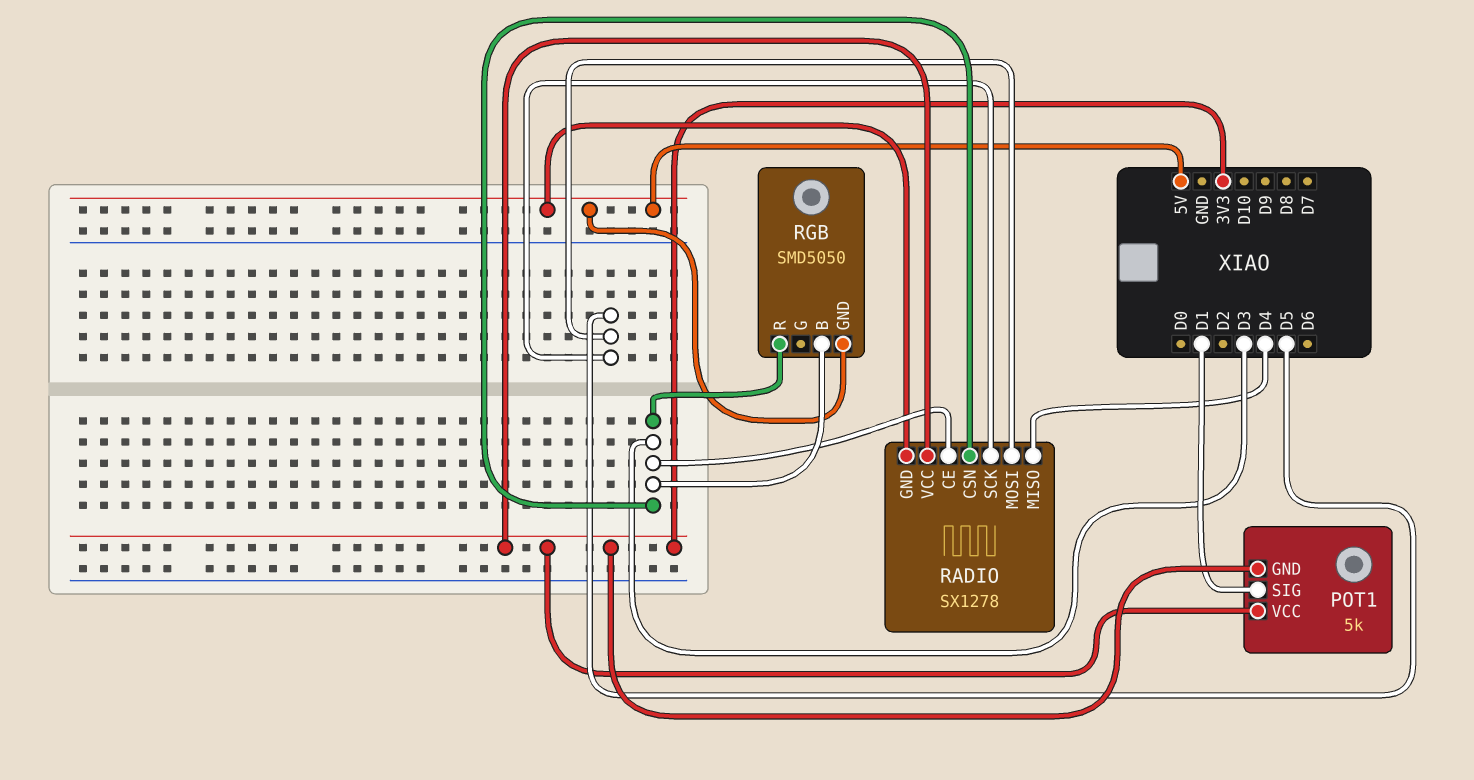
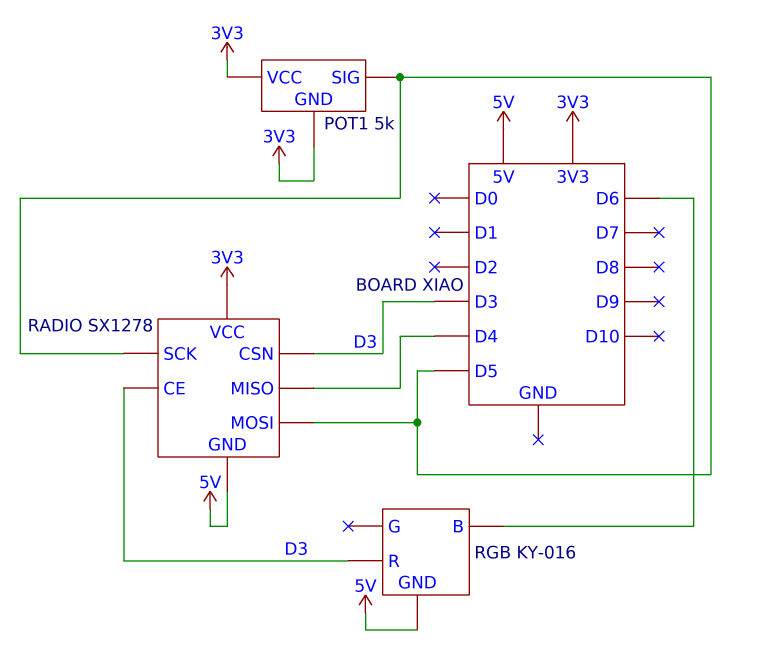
POT1 pin SIG: D1 -> D5
RGB: SMD5050 -> KY-016
RGB pin B: D3 -> D6

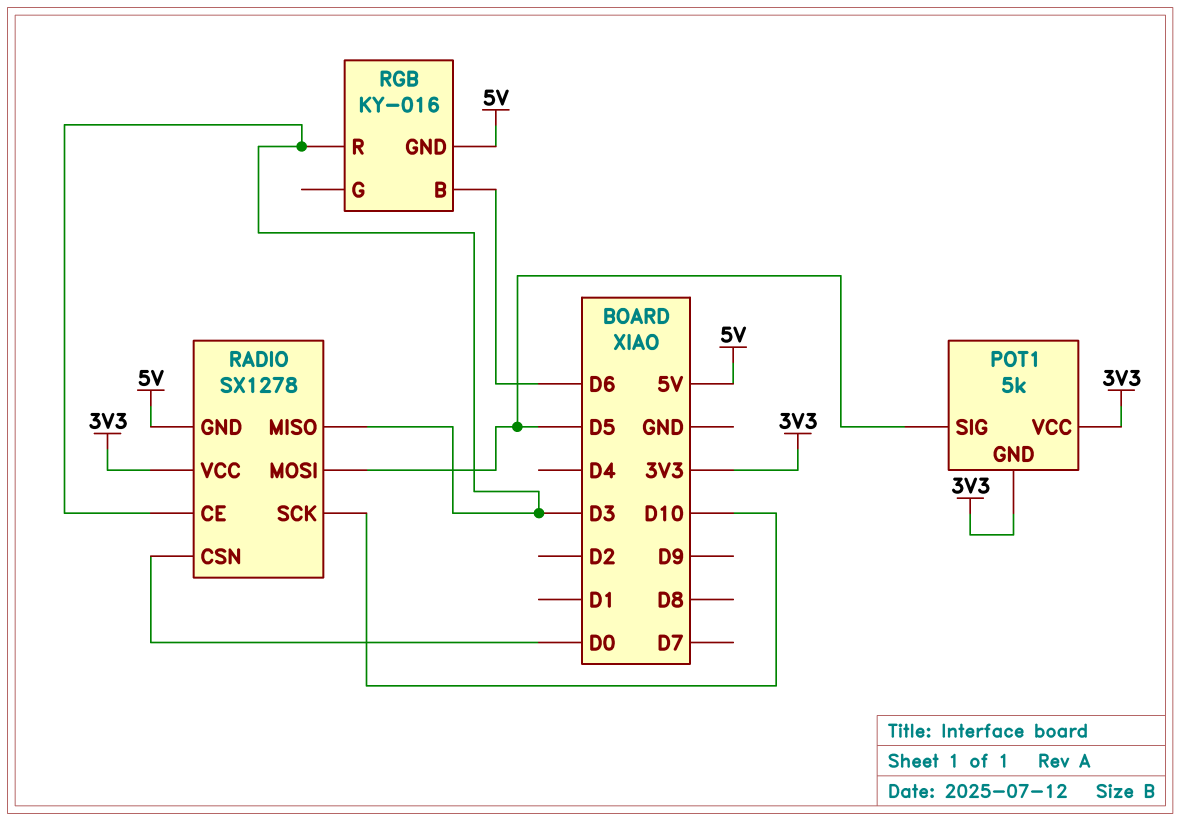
RADIO pin CSN: D3 -> D0
RADIO pin MISO: D4 -> D3
RADIO pin SCK: D5 -> D10

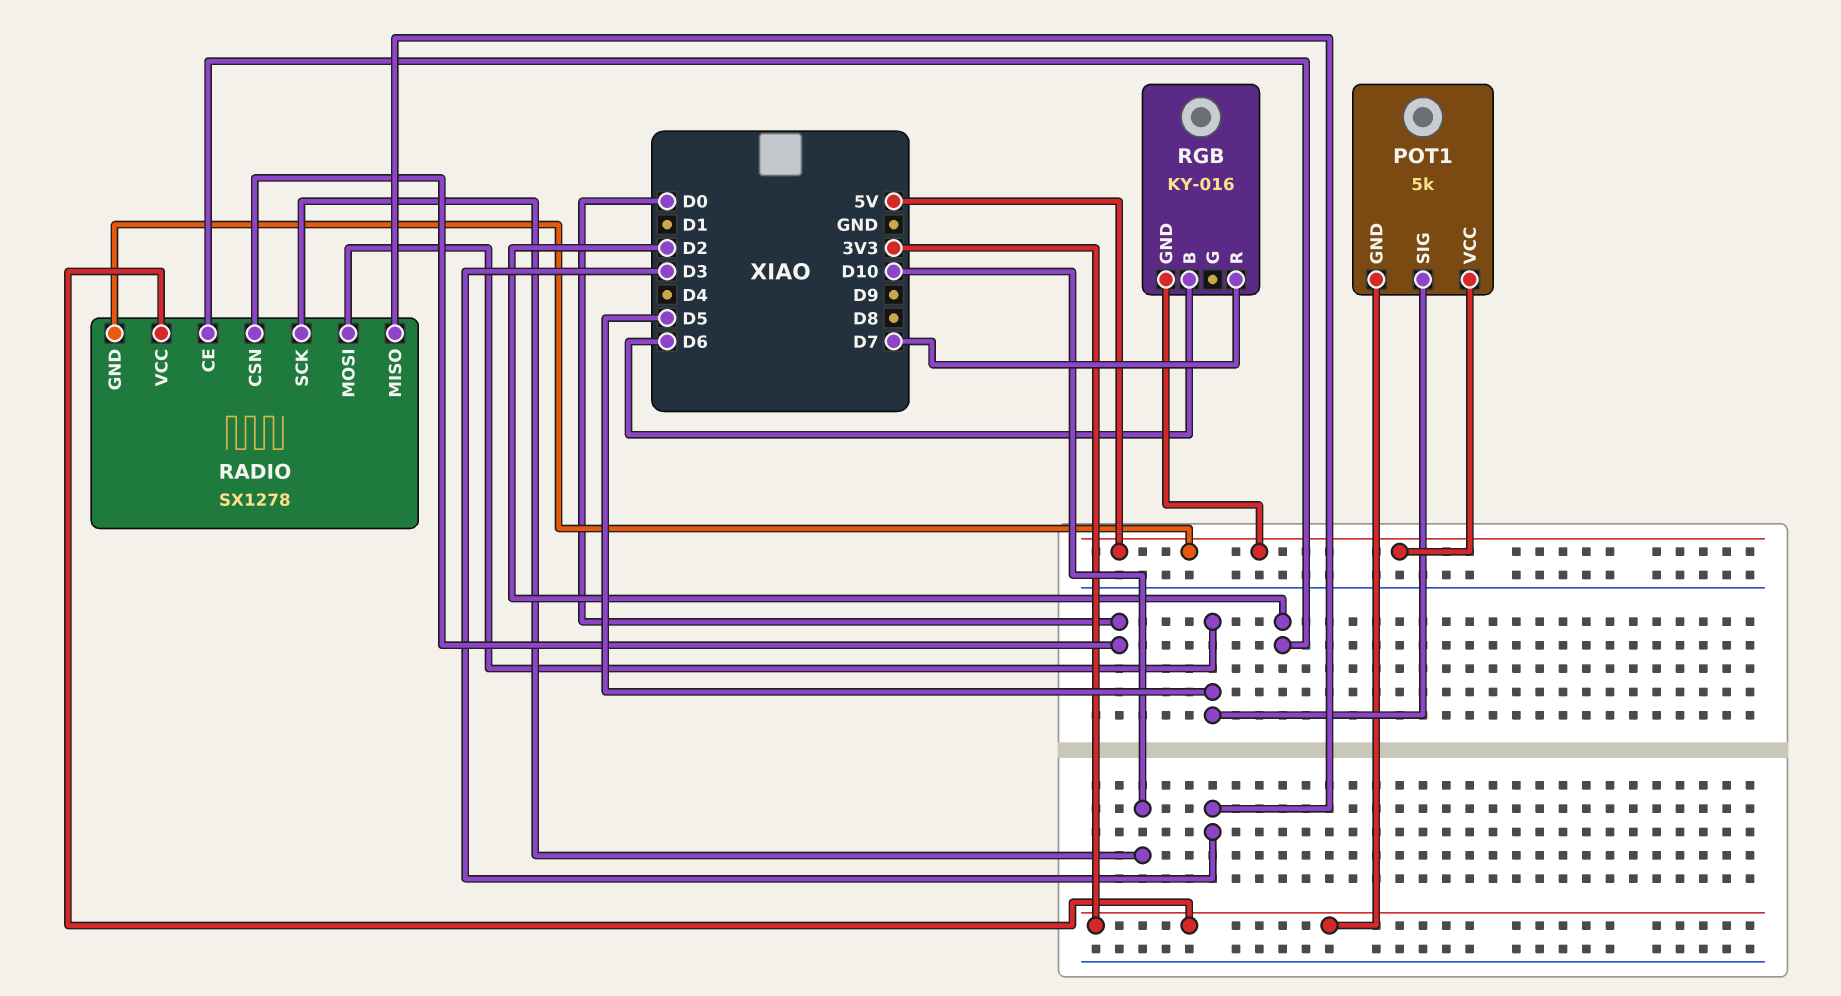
POT1 pin VCC: 3V3 -> 5V
RADIO pin CE: D3 -> D2
RGB pin R: D3 -> D7

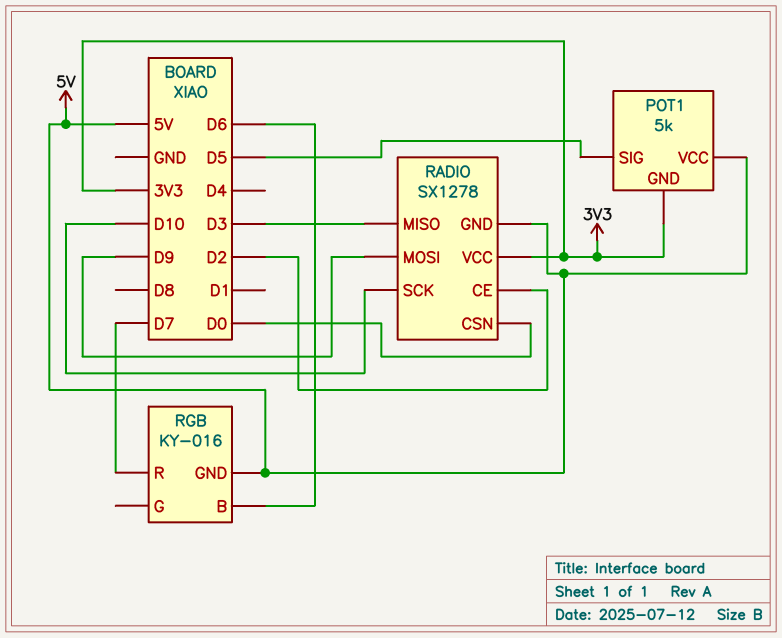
RADIO pin MOSI: D5 -> D9

